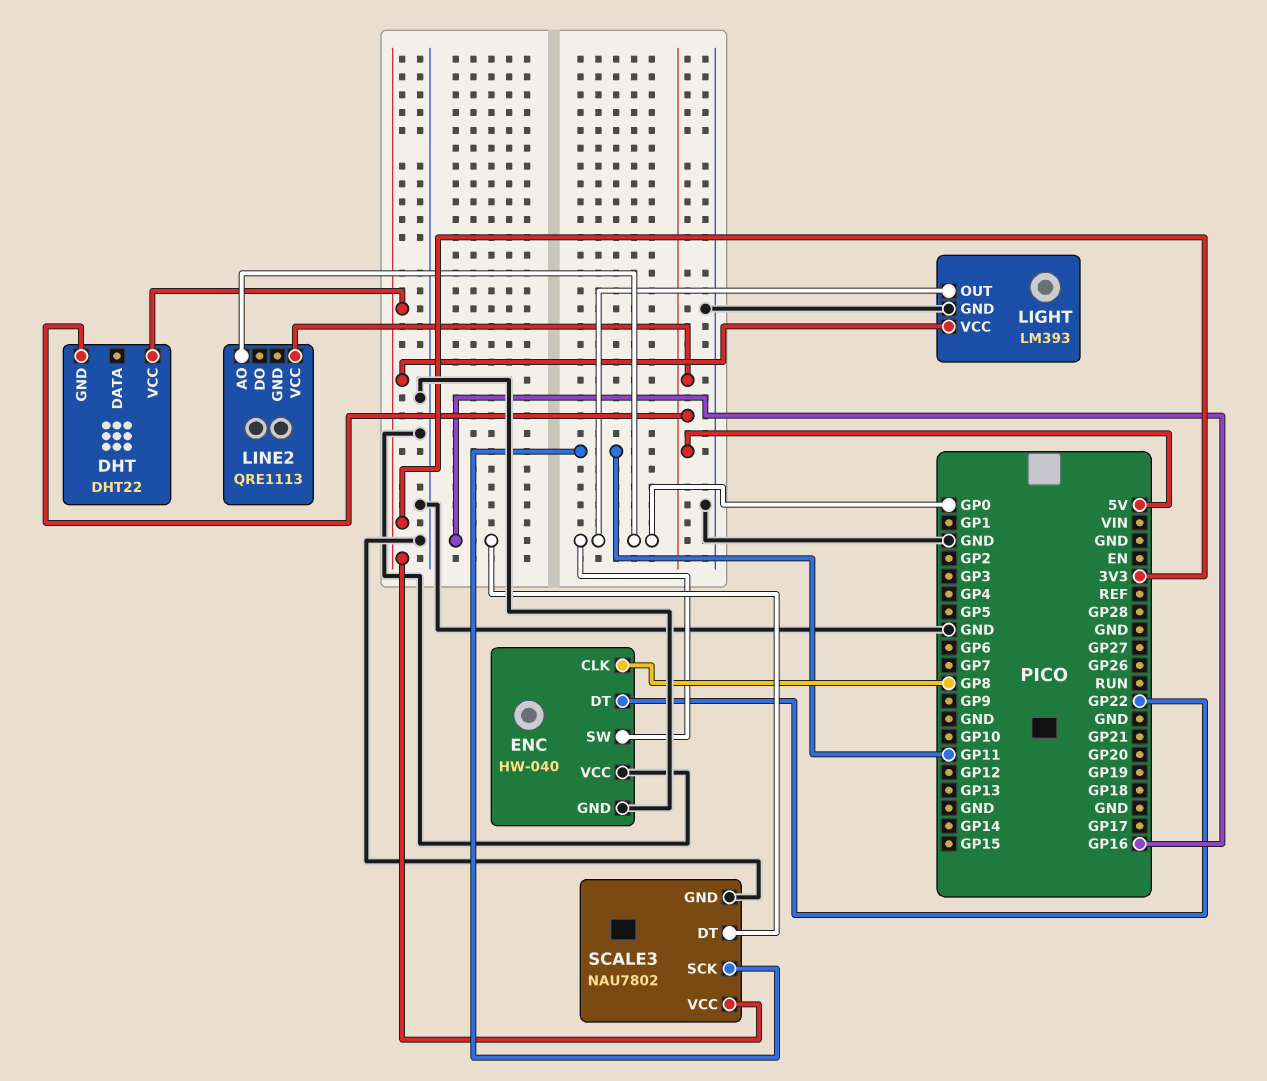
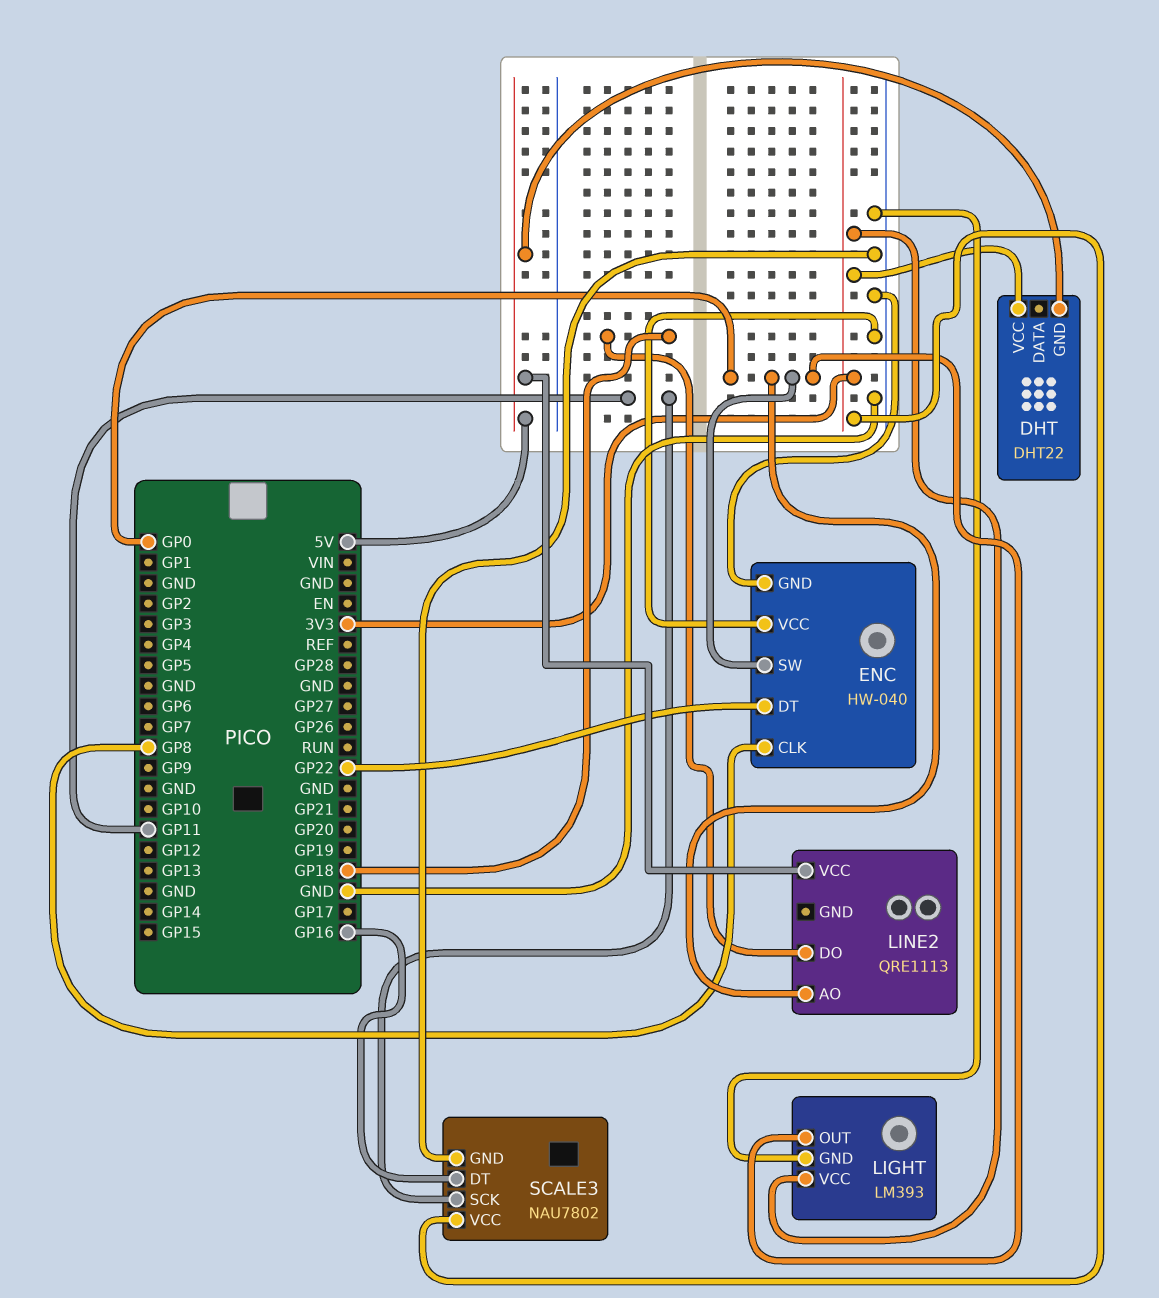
LINE2 pin DO: none -> GP18

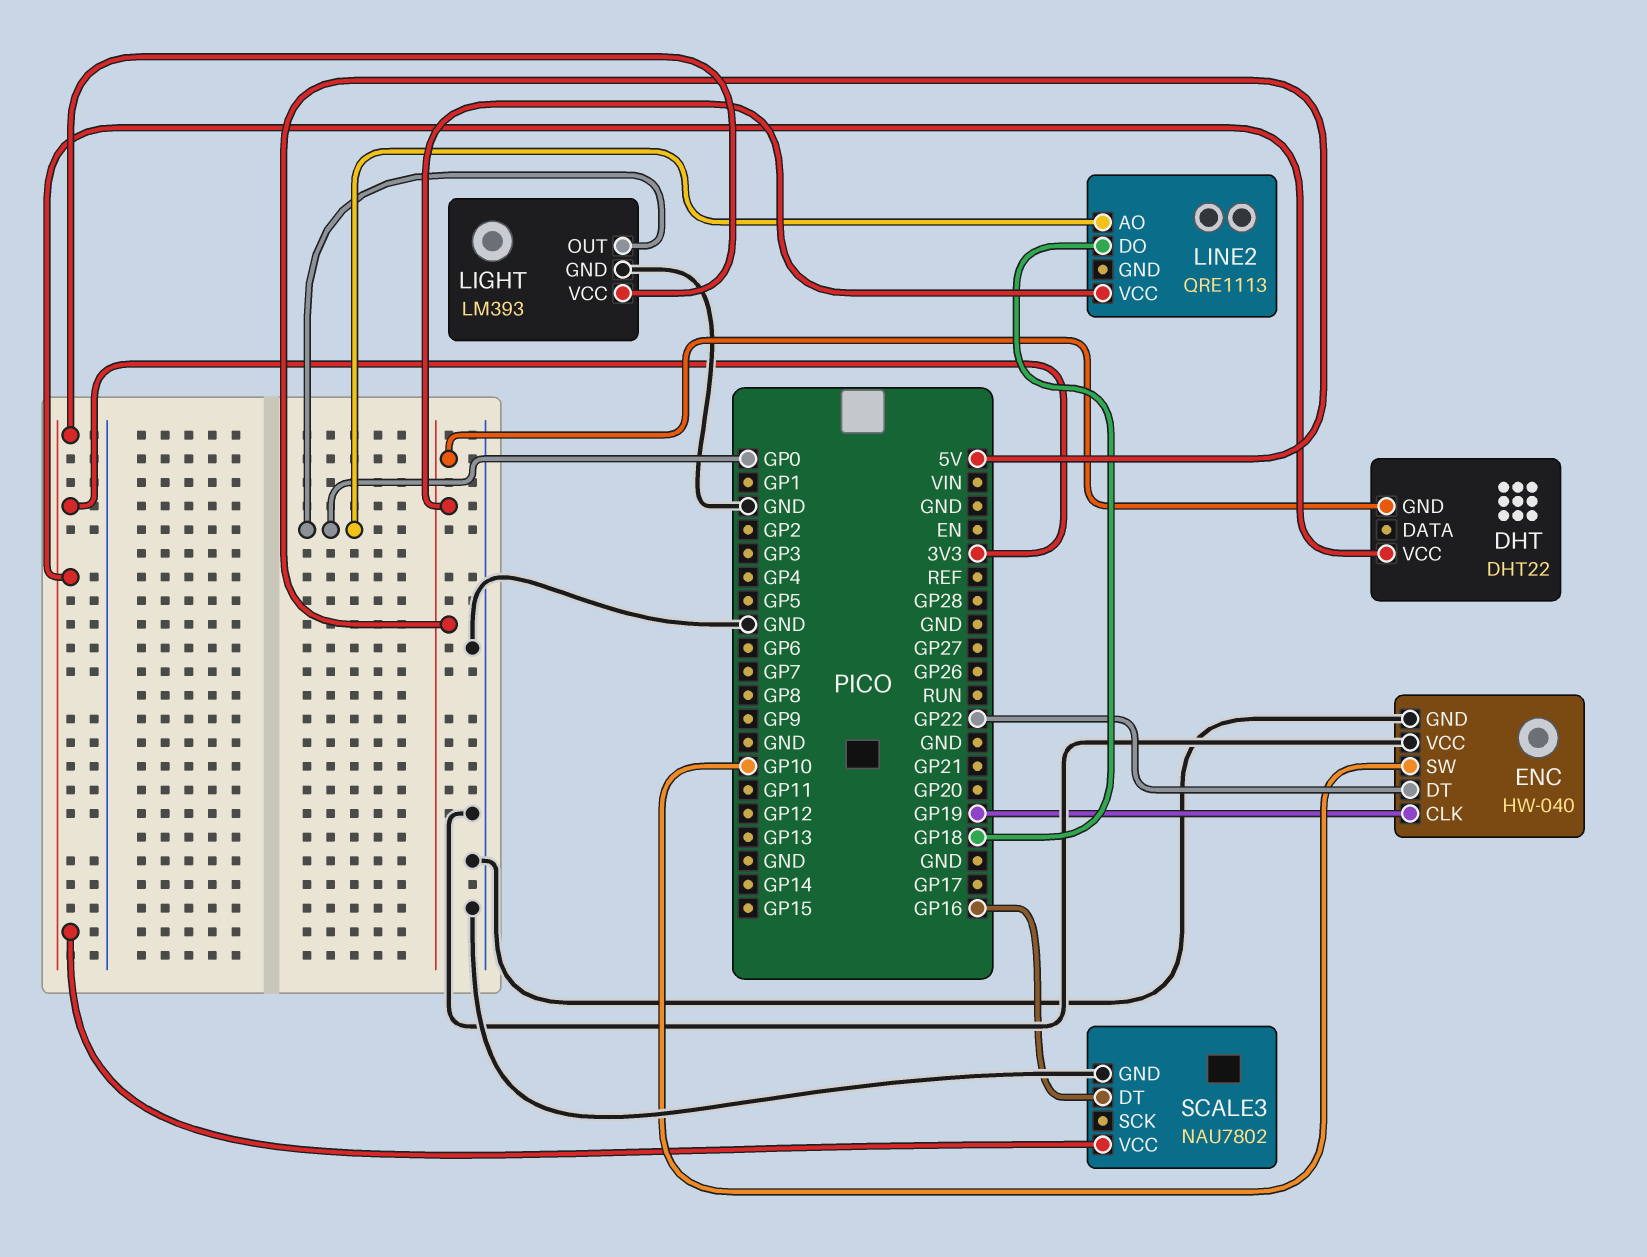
ENC pin CLK: GP8 -> GP19
ENC pin SW: GP0 -> GP10
SCALE3 pin SCK: GP11 -> none

